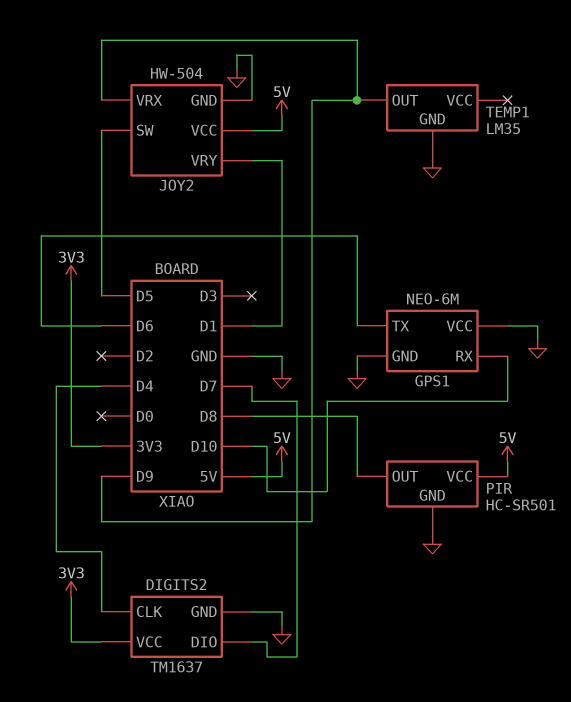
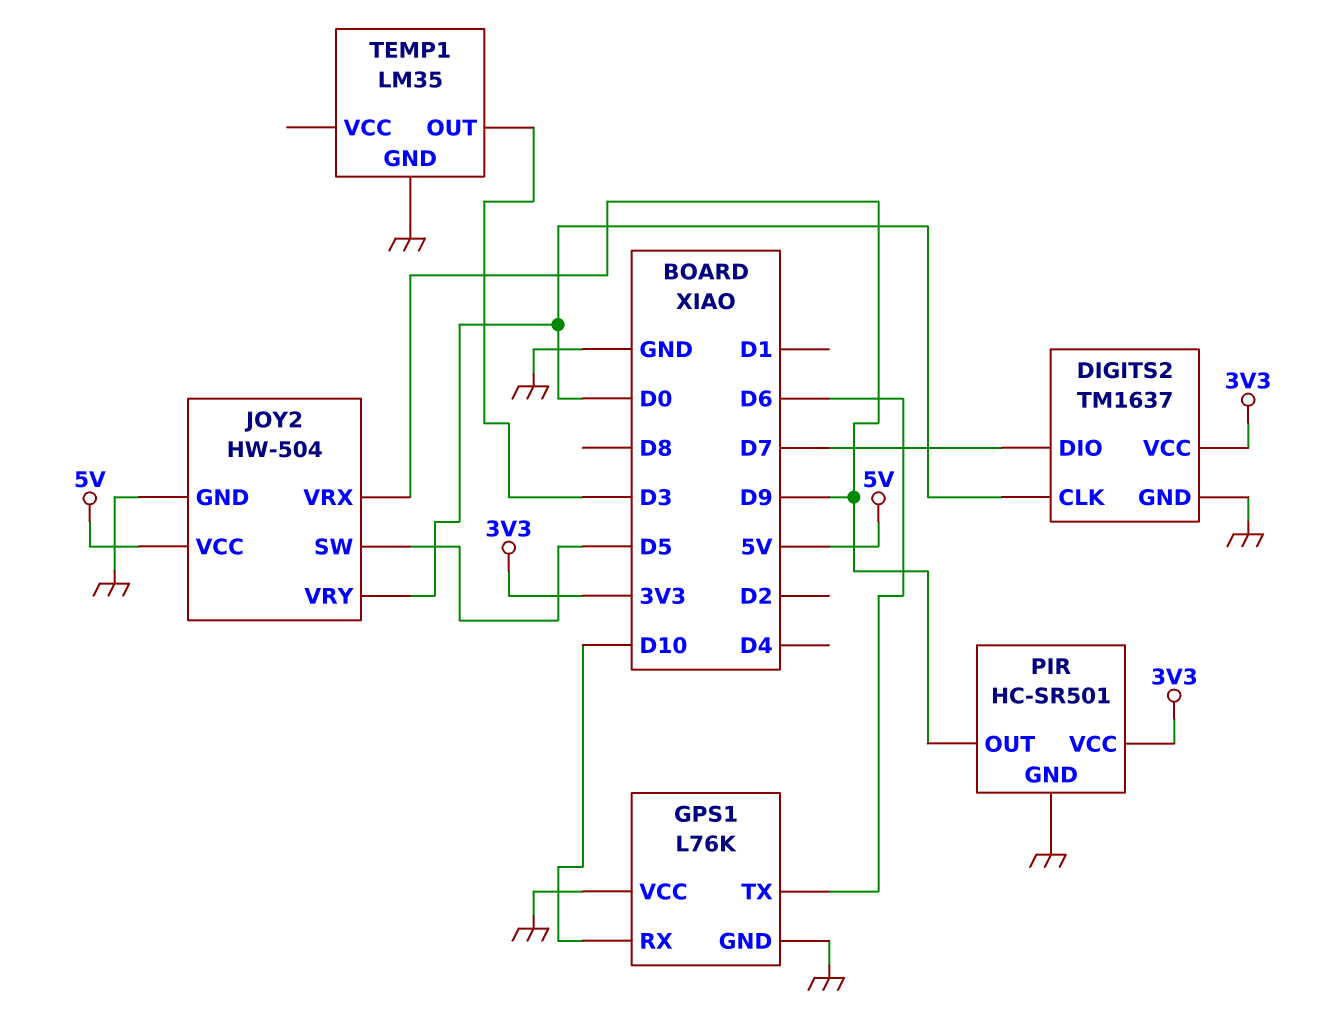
DIGITS2 pin CLK: D4 -> D0
GPS1: NEO-6M -> L76K
JOY2 pin VRY: D1 -> D0
PIR pin OUT: D8 -> D9
PIR pin VCC: 5V -> 3V3
TEMP1 pin OUT: D9 -> D3

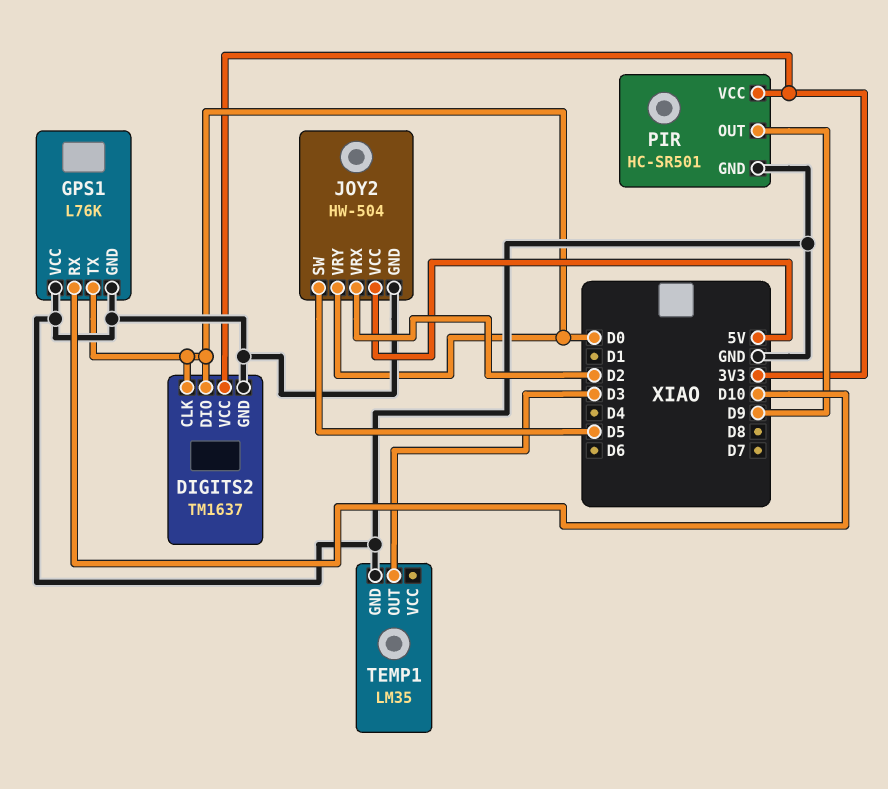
DIGITS2 pin DIO: D7 -> D0
GPS1 pin TX: D6 -> D0
JOY2 pin VRX: D9 -> D2

